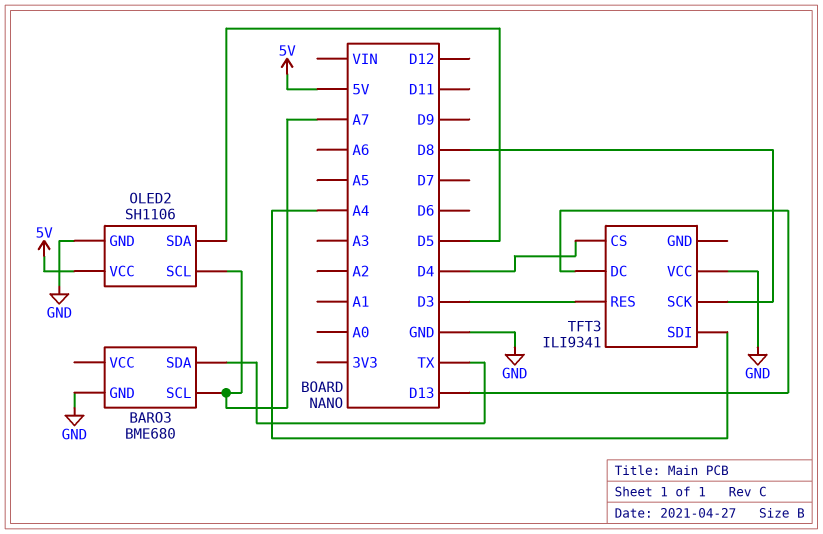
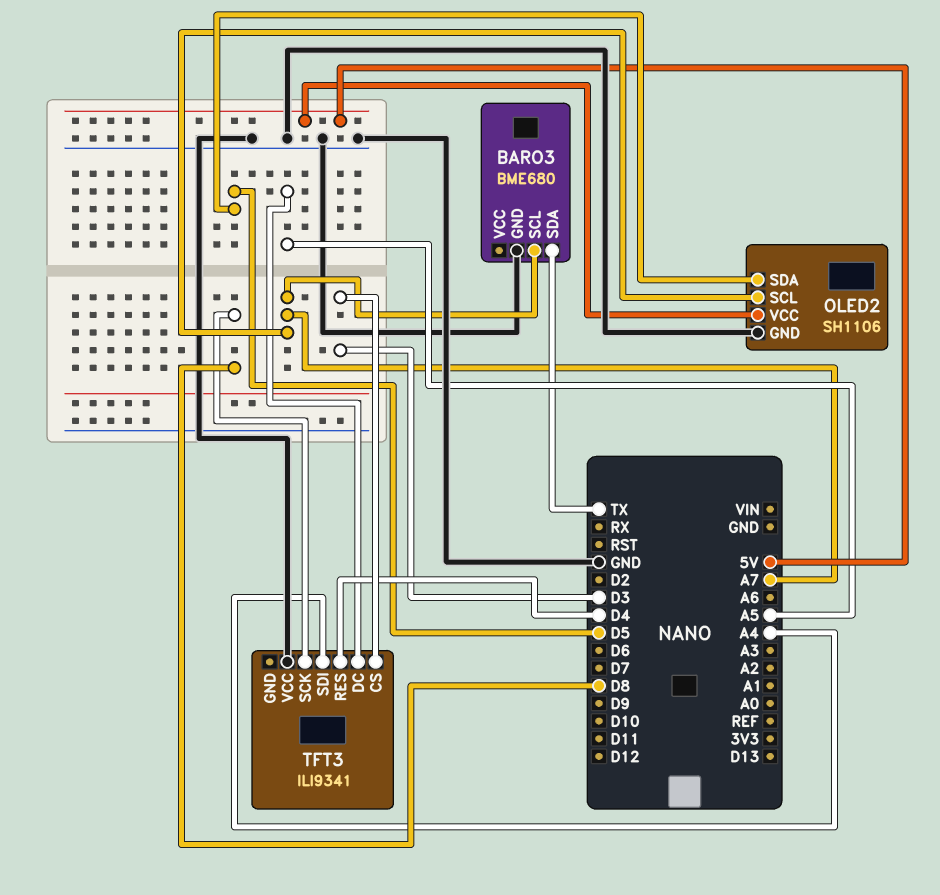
TFT3 pin CS: D4 -> D3
TFT3 pin DC: D13 -> A5
TFT3 pin RES: D3 -> D4

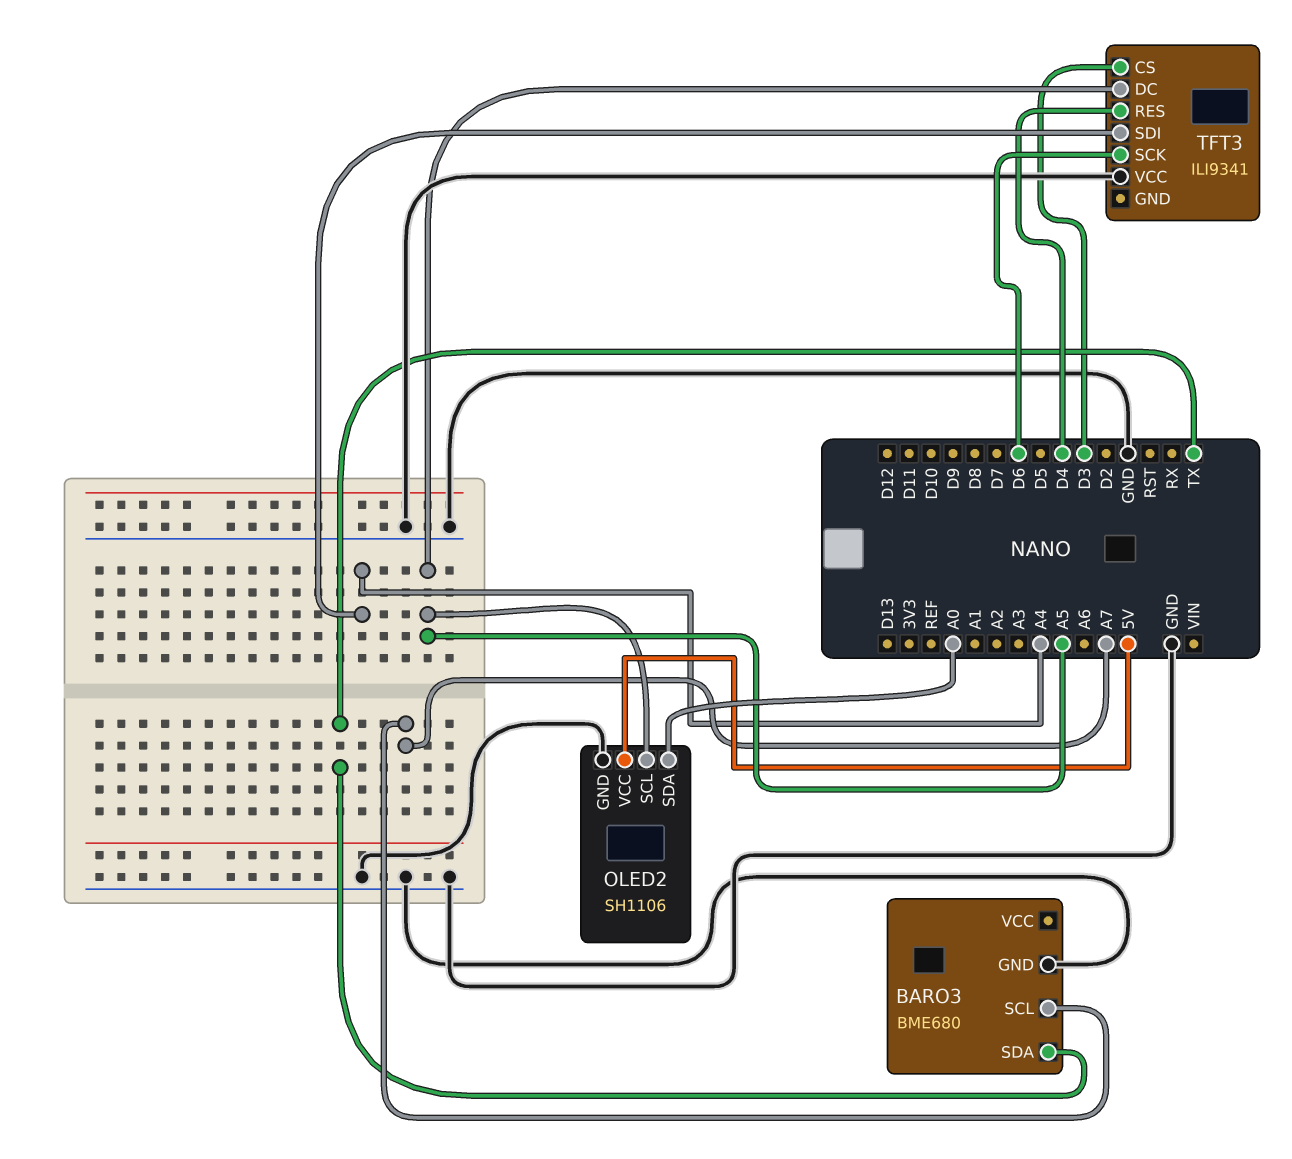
OLED2 pin SCL: A7 -> A5
OLED2 pin SDA: D5 -> A0
TFT3 pin SCK: D8 -> D6

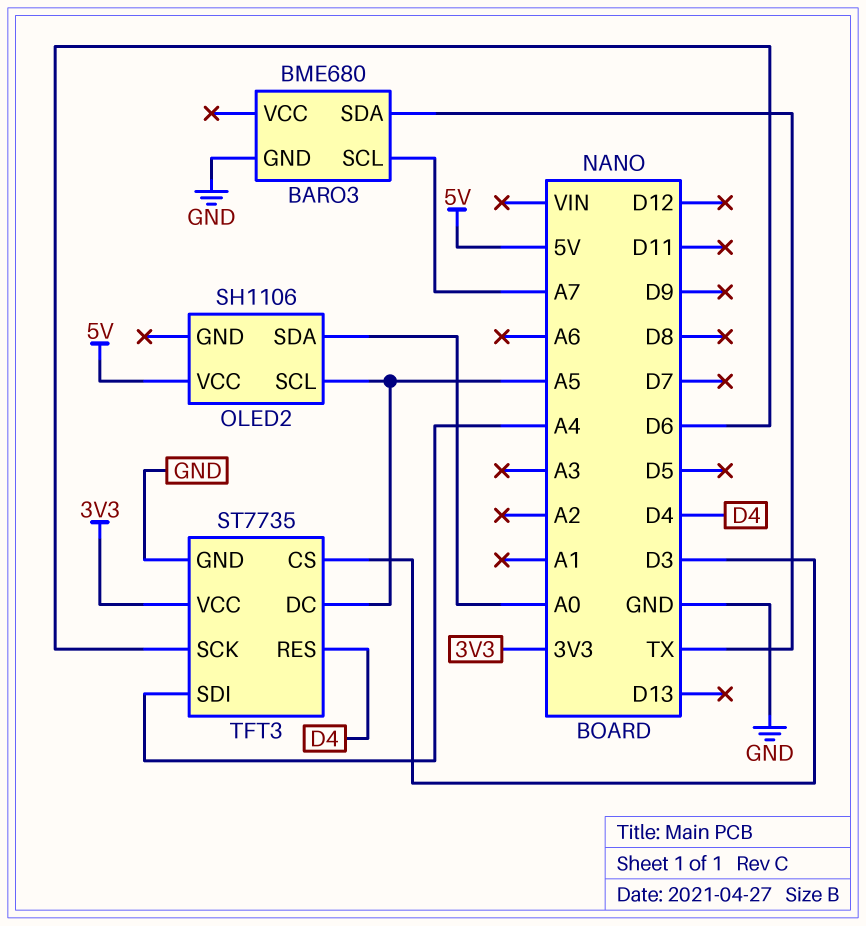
OLED2 pin GND: GND -> none
TFT3: ILI9341 -> ST7735
TFT3 pin GND: none -> GND
TFT3 pin VCC: GND -> 3V3

